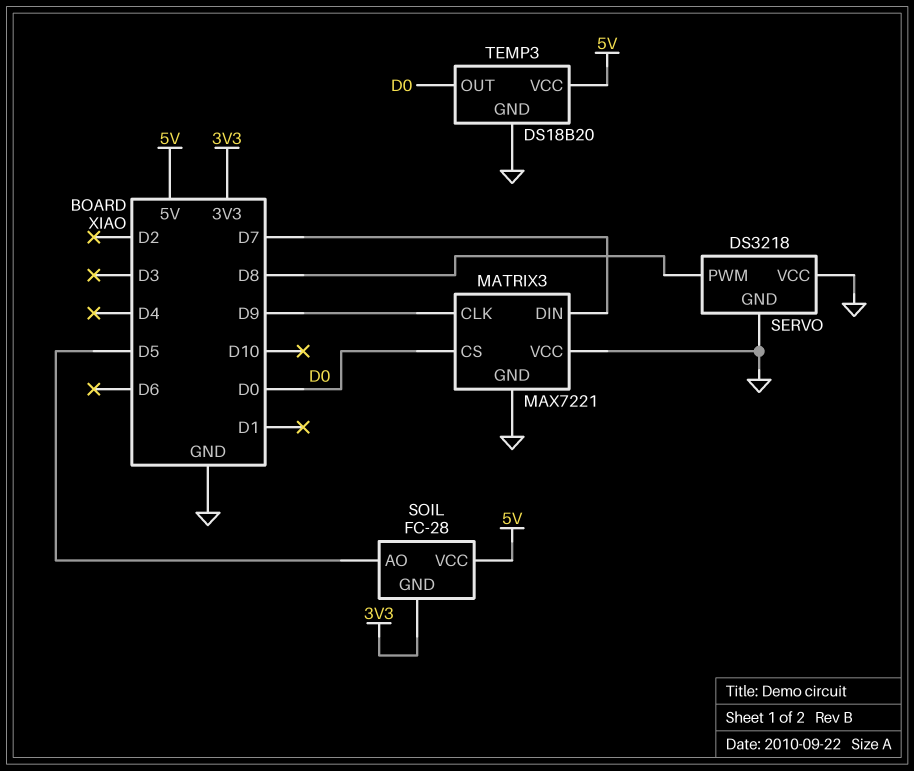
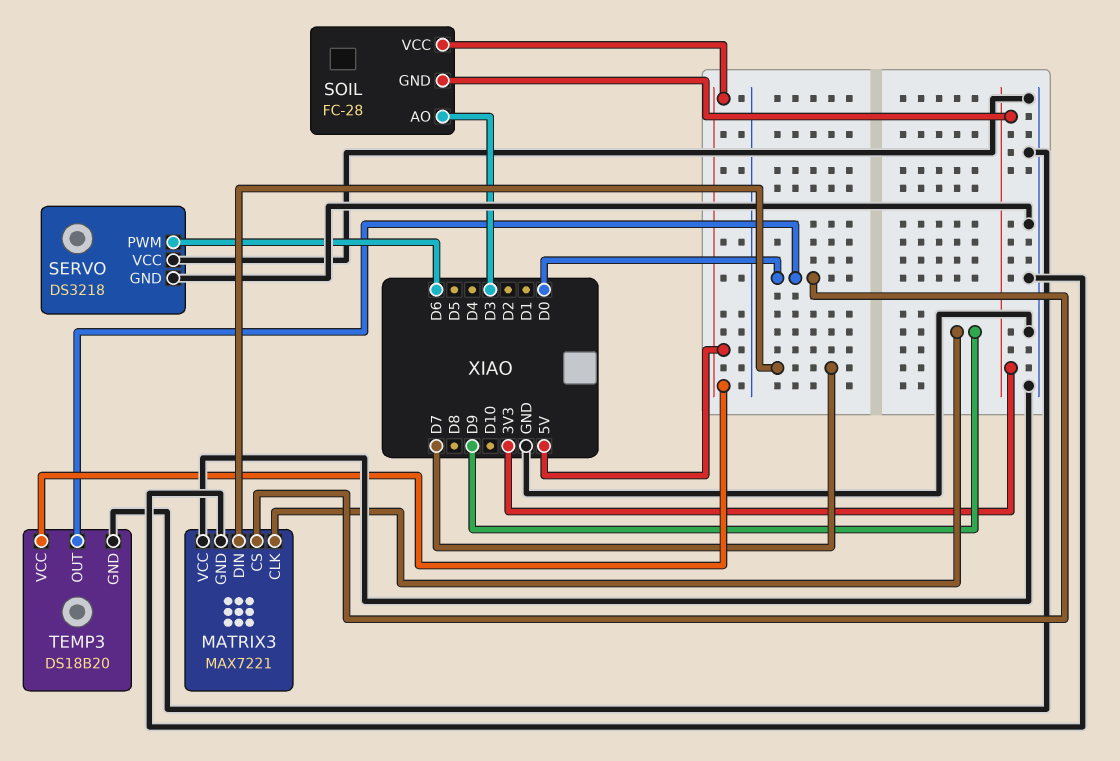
SERVO pin PWM: D8 -> D6
SOIL pin AO: D5 -> D3

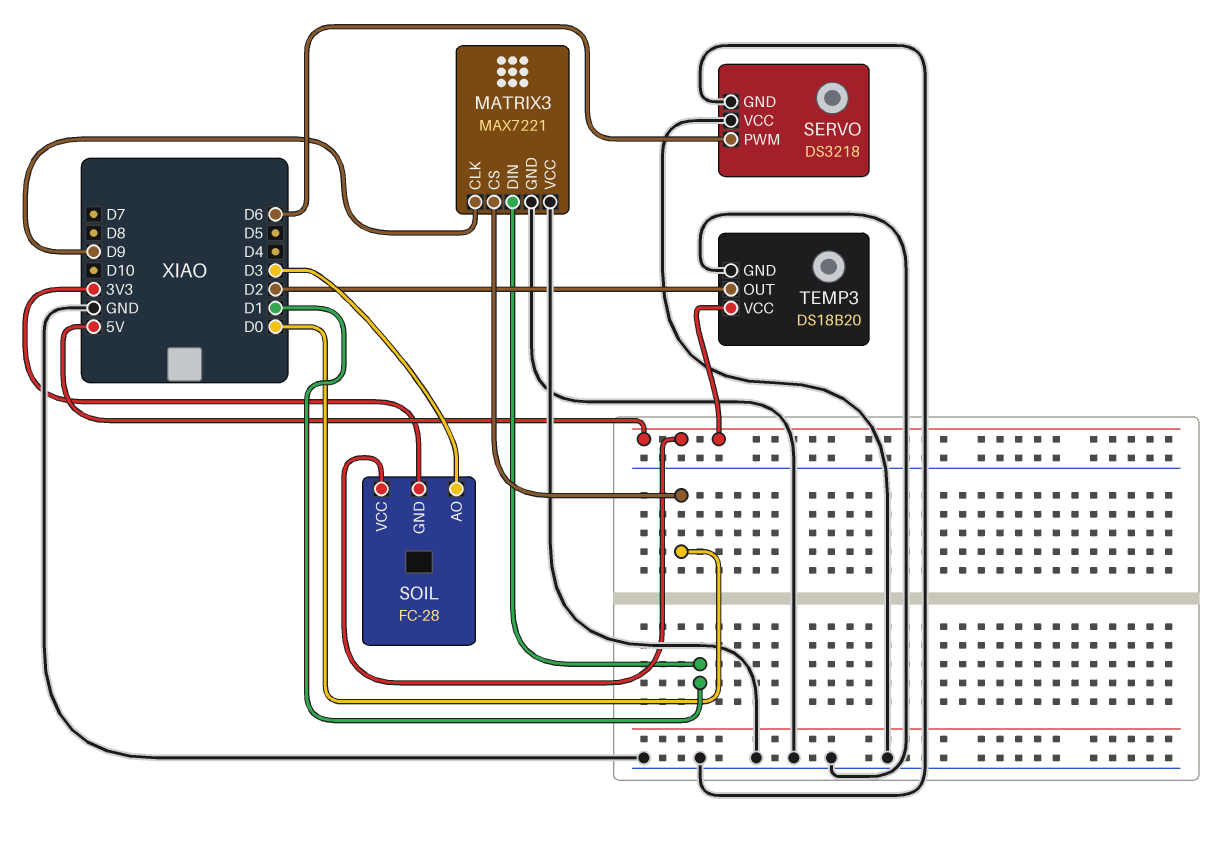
MATRIX3 pin DIN: D7 -> D1
TEMP3 pin OUT: D0 -> D2

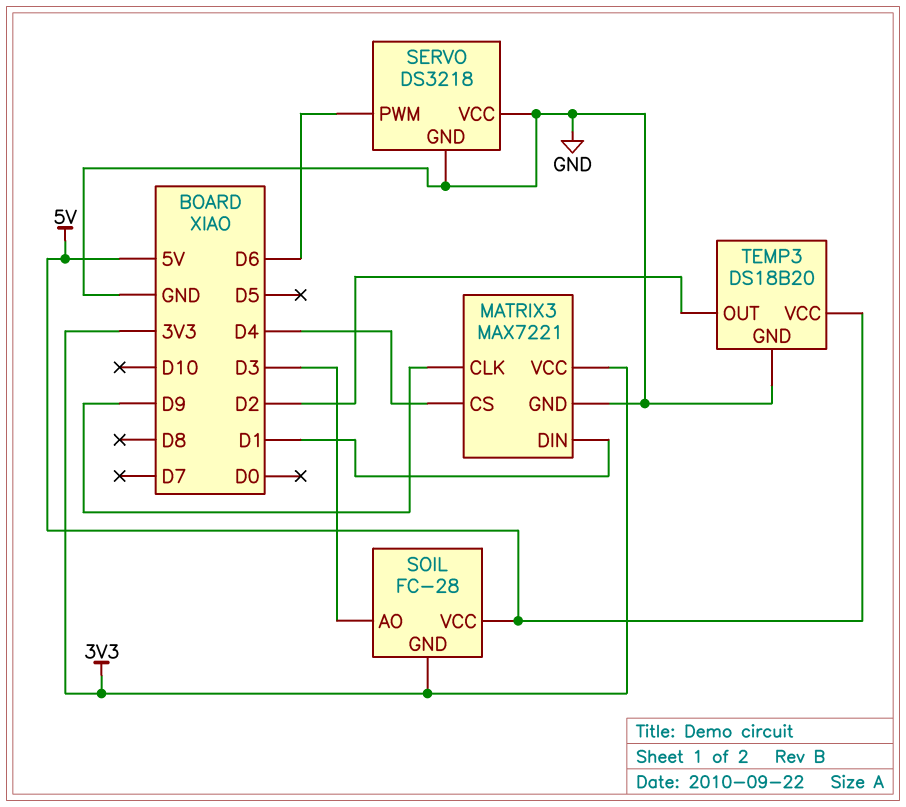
MATRIX3 pin CS: D0 -> D4
MATRIX3 pin VCC: GND -> 3V3

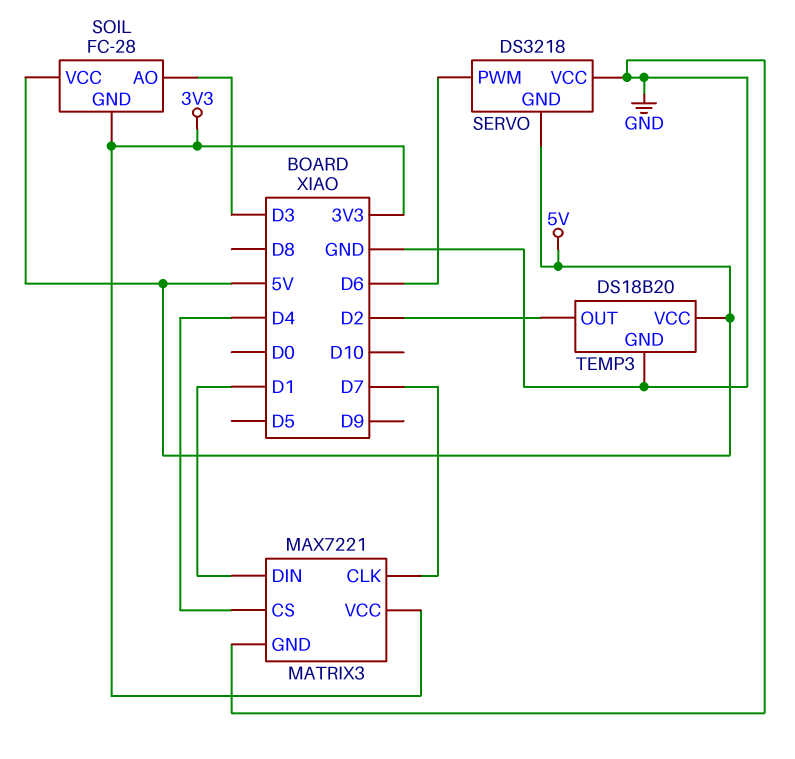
MATRIX3 pin CLK: D9 -> D7
SERVO pin GND: GND -> 5V

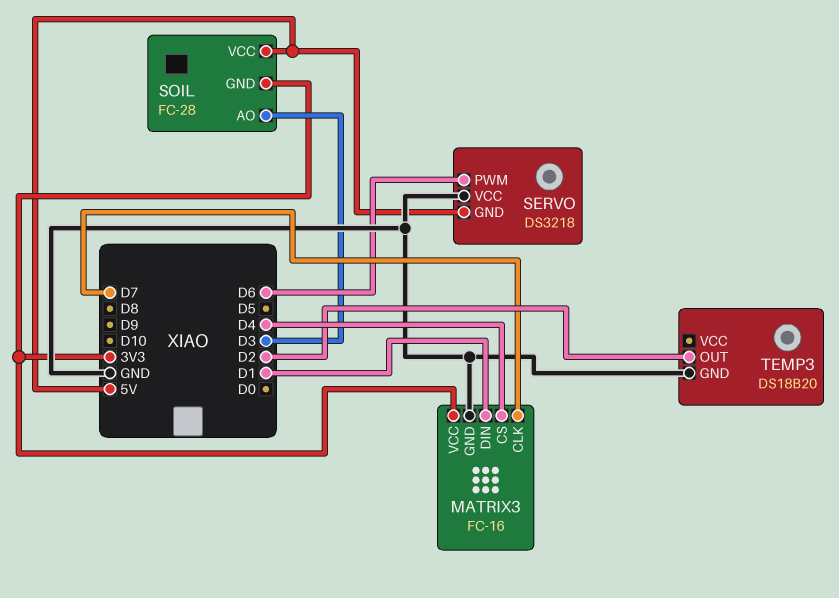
MATRIX3: MAX7221 -> FC-16
TEMP3 pin VCC: 5V -> none

